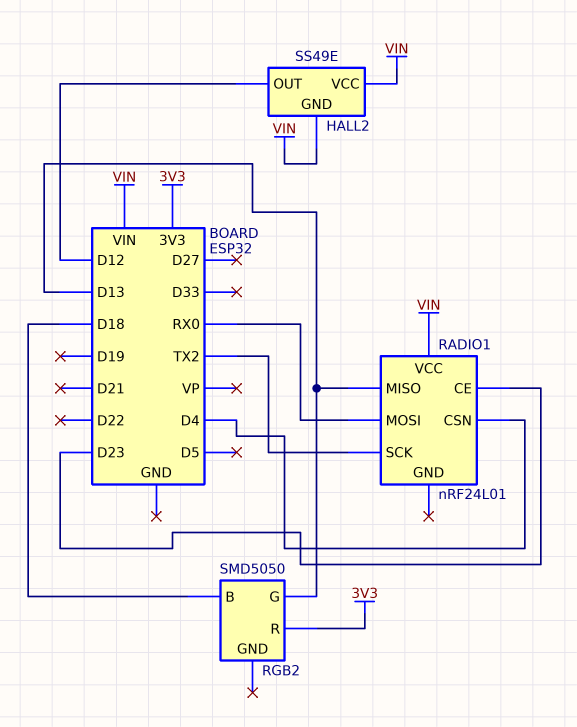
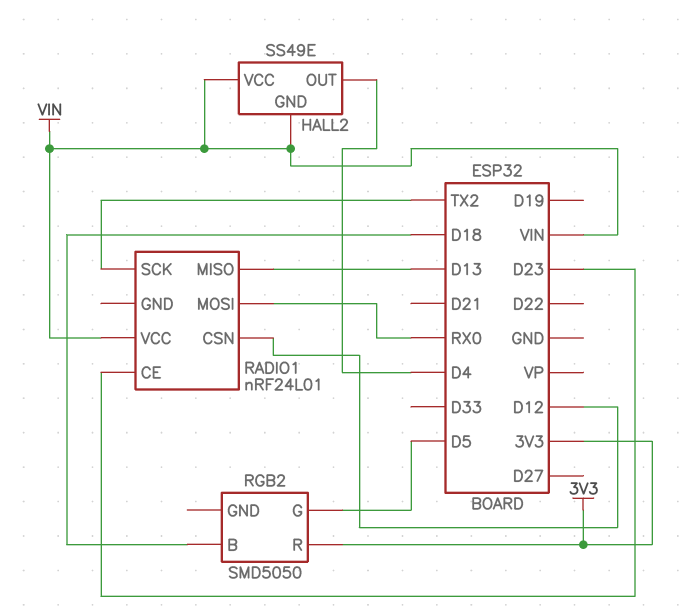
HALL2 pin OUT: D12 -> D4
RADIO1 pin CSN: D4 -> D12
RGB2 pin G: D13 -> D5

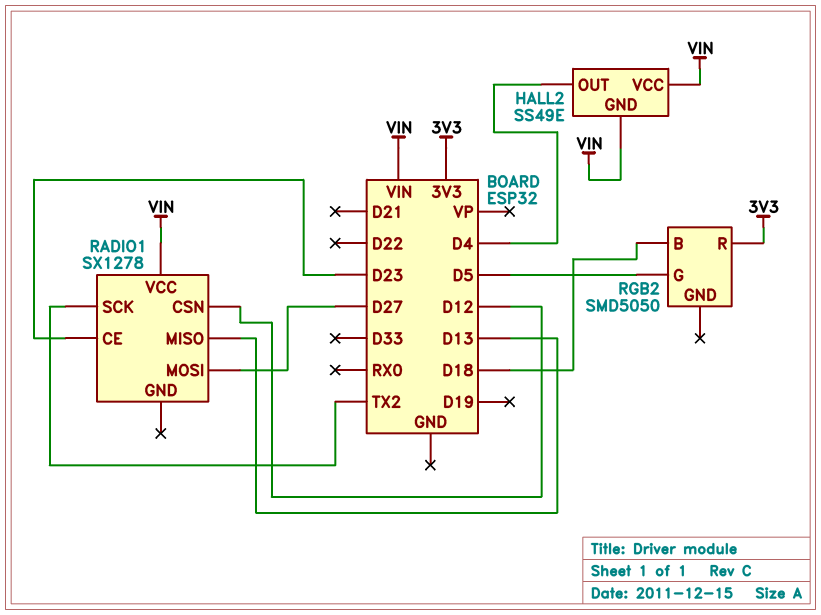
RADIO1: nRF24L01 -> SX1278
RADIO1 pin MOSI: RX0 -> D27

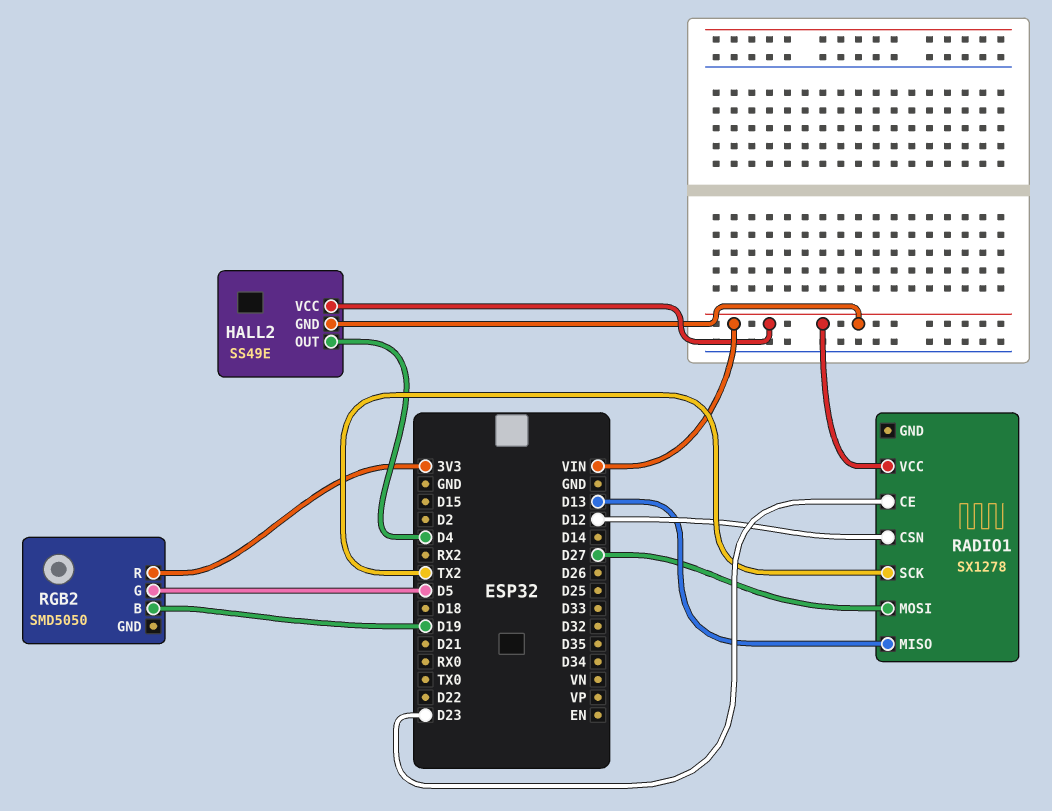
RGB2 pin B: D18 -> D19

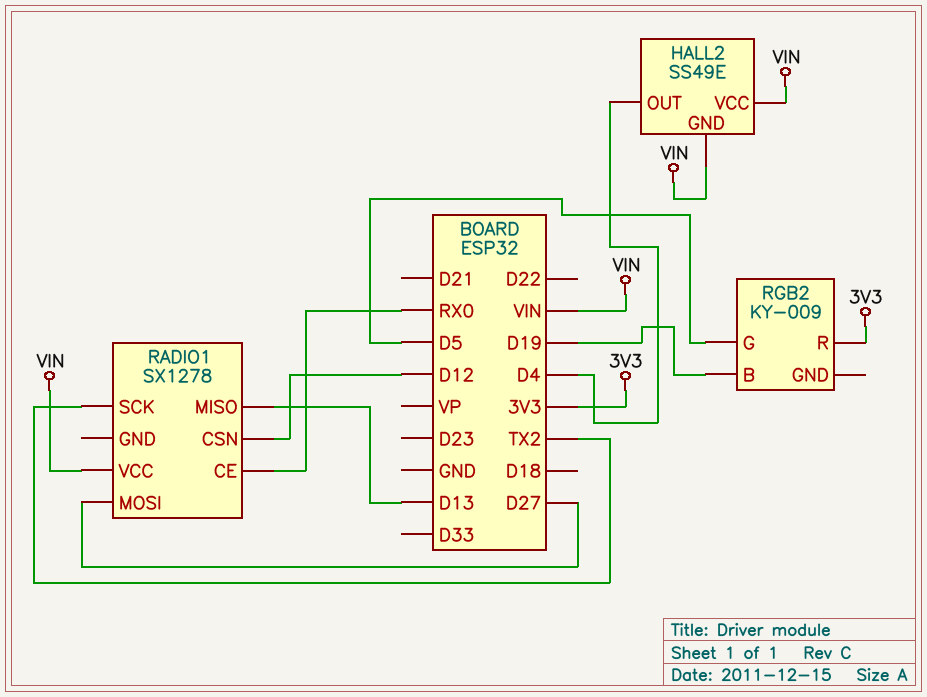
RADIO1 pin CE: D23 -> RX0
RGB2: SMD5050 -> KY-009

